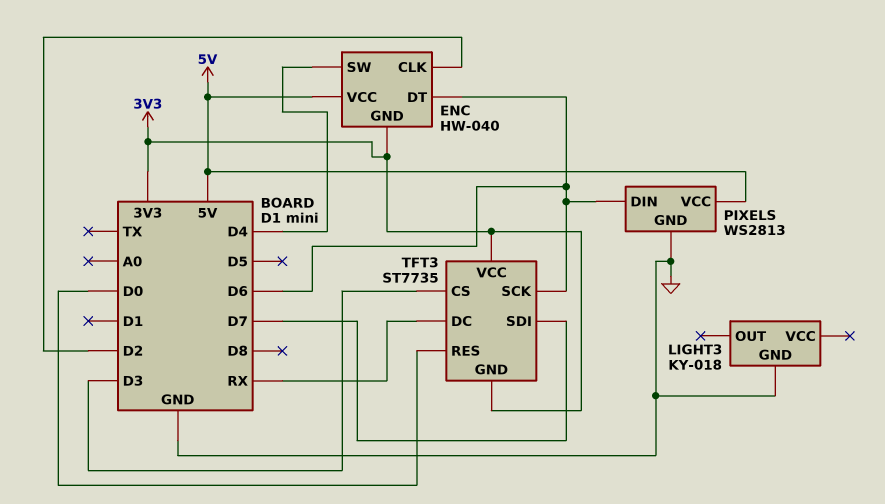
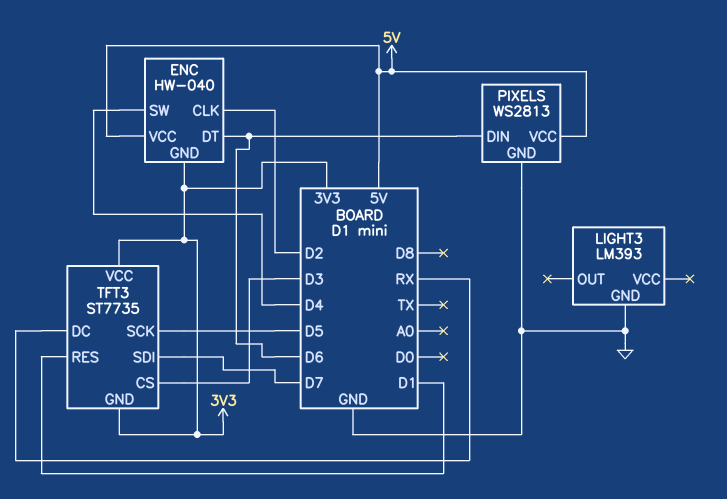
LIGHT3: KY-018 -> LM393
TFT3 pin RES: D0 -> D1
TFT3 pin SCK: D6 -> D5

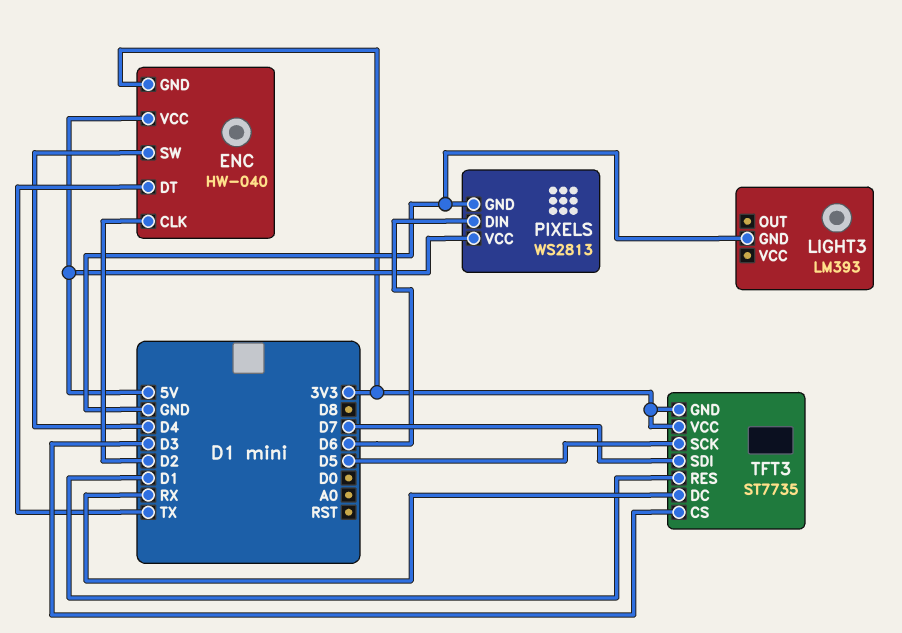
ENC pin DT: D6 -> TX

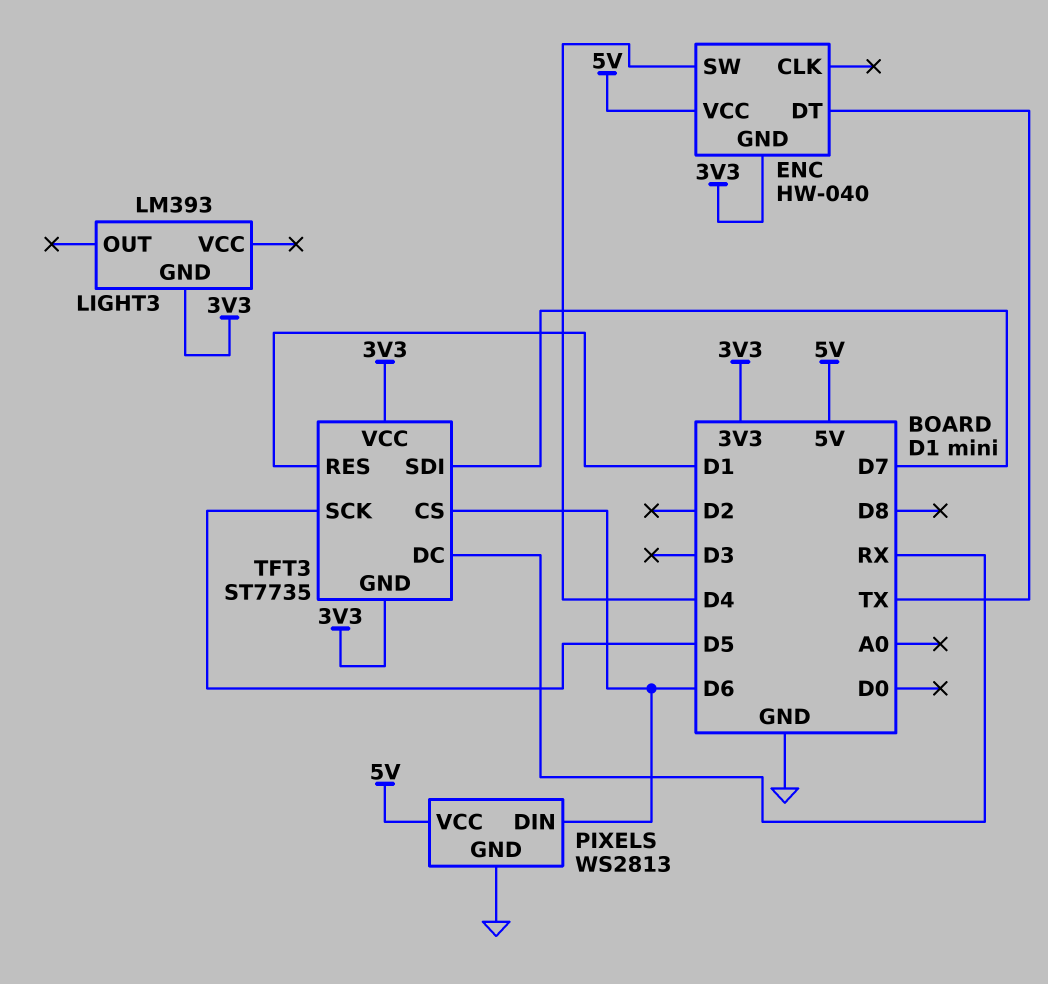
ENC pin CLK: D2 -> none
LIGHT3 pin GND: GND -> 3V3
TFT3 pin CS: D3 -> D6

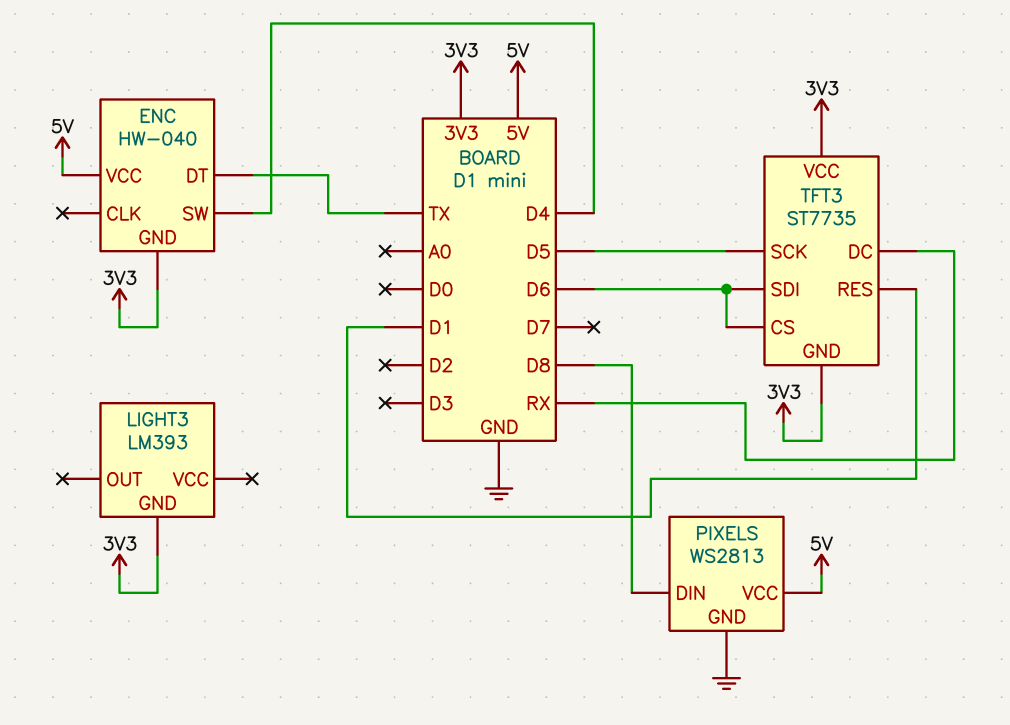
PIXELS pin DIN: D6 -> D8
TFT3 pin SDI: D7 -> D6

